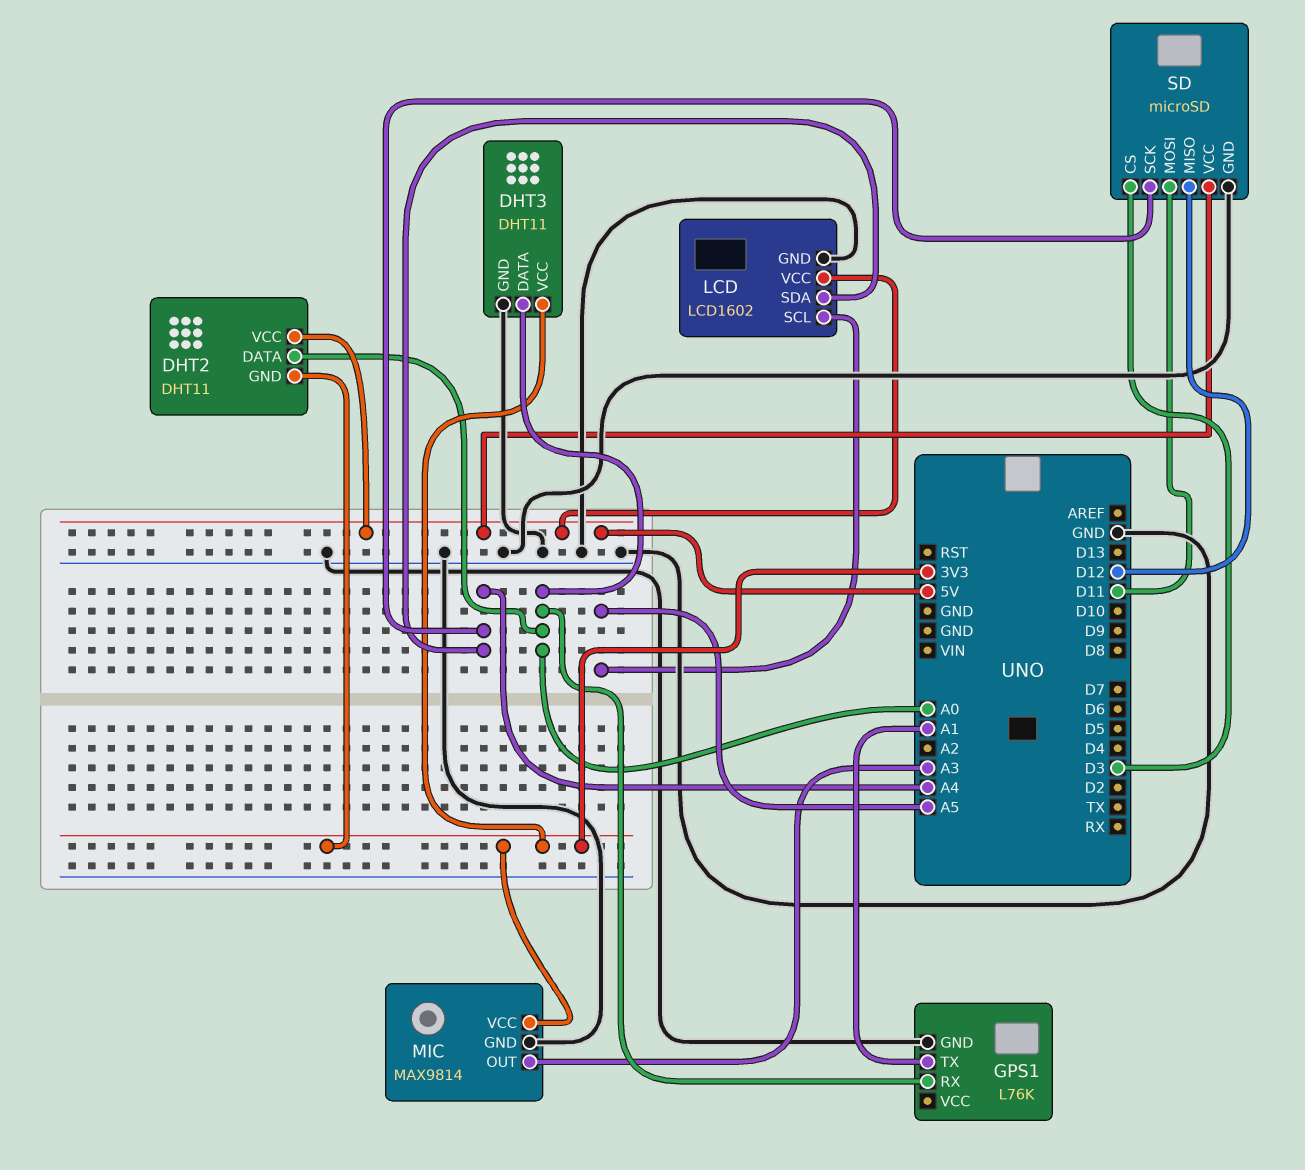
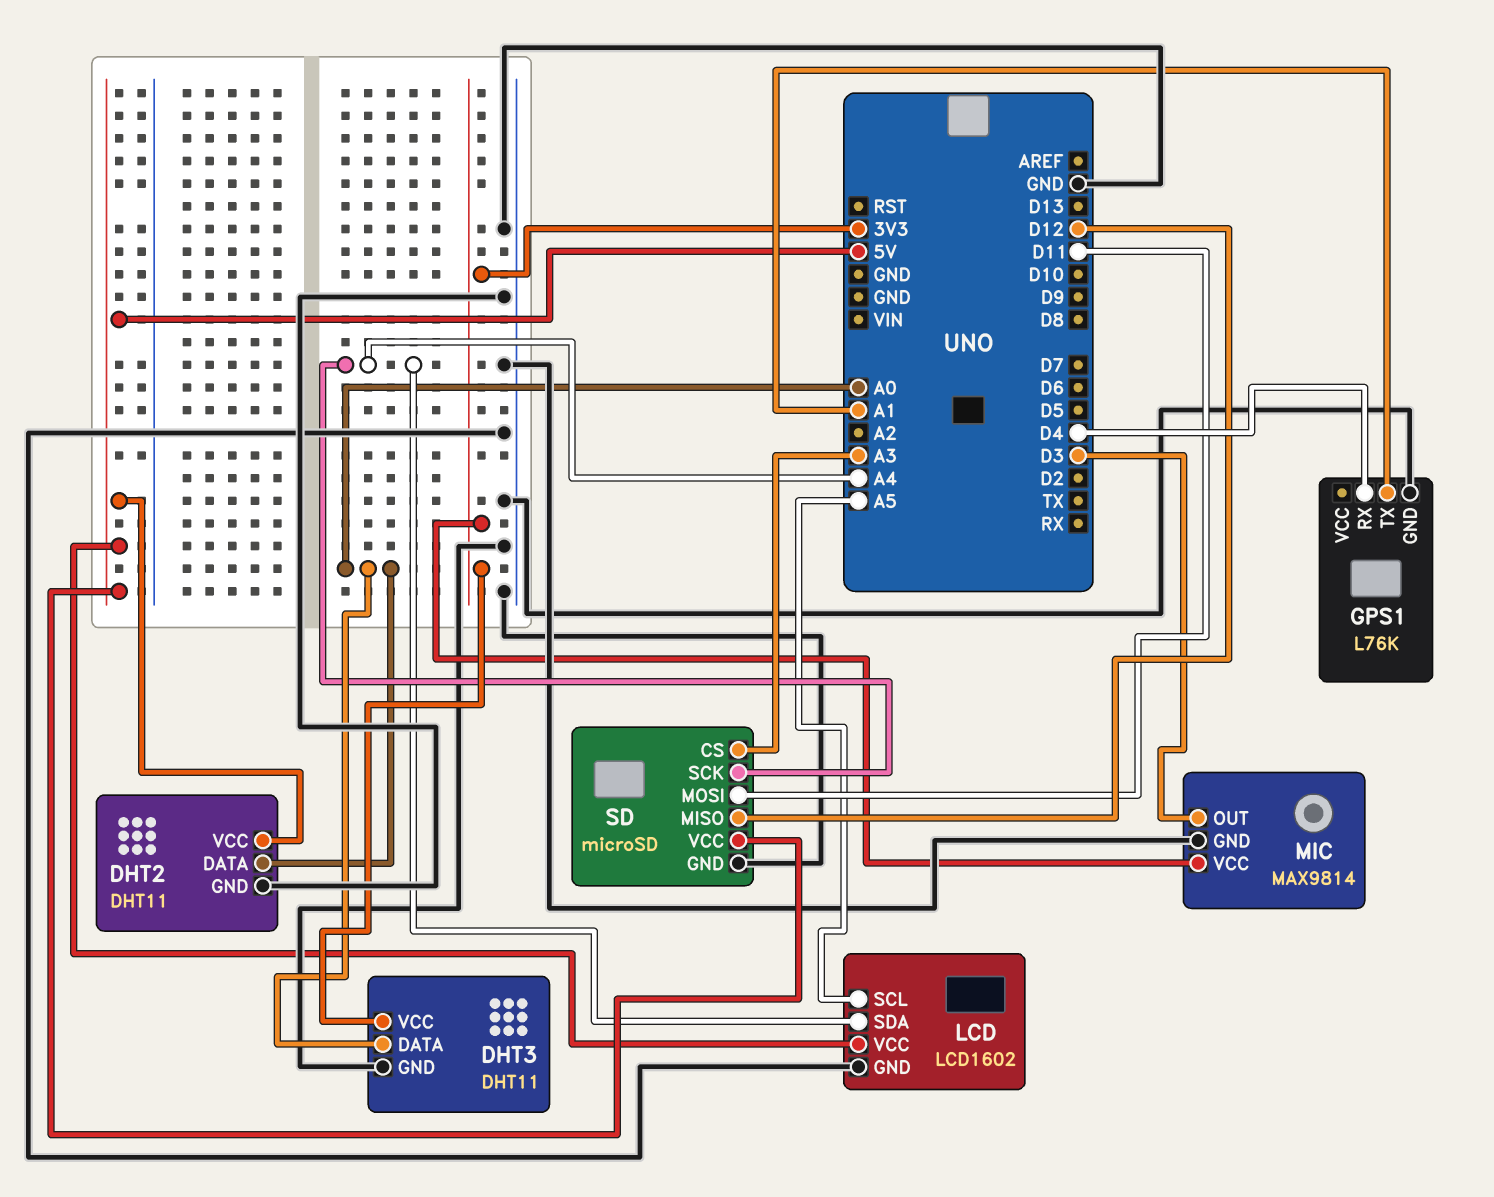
DHT2 pin GND: 3V3 -> GND
GPS1 pin RX: A0 -> D4
MIC pin OUT: A3 -> D3
SD pin CS: D3 -> A3

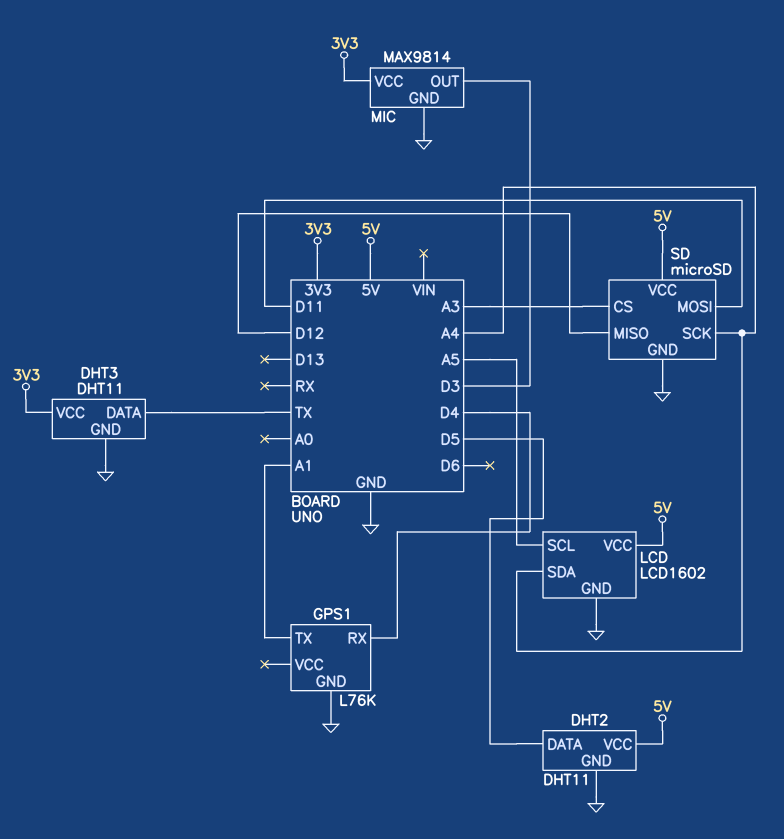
DHT2 pin DATA: A0 -> D5
DHT3 pin DATA: A0 -> TX

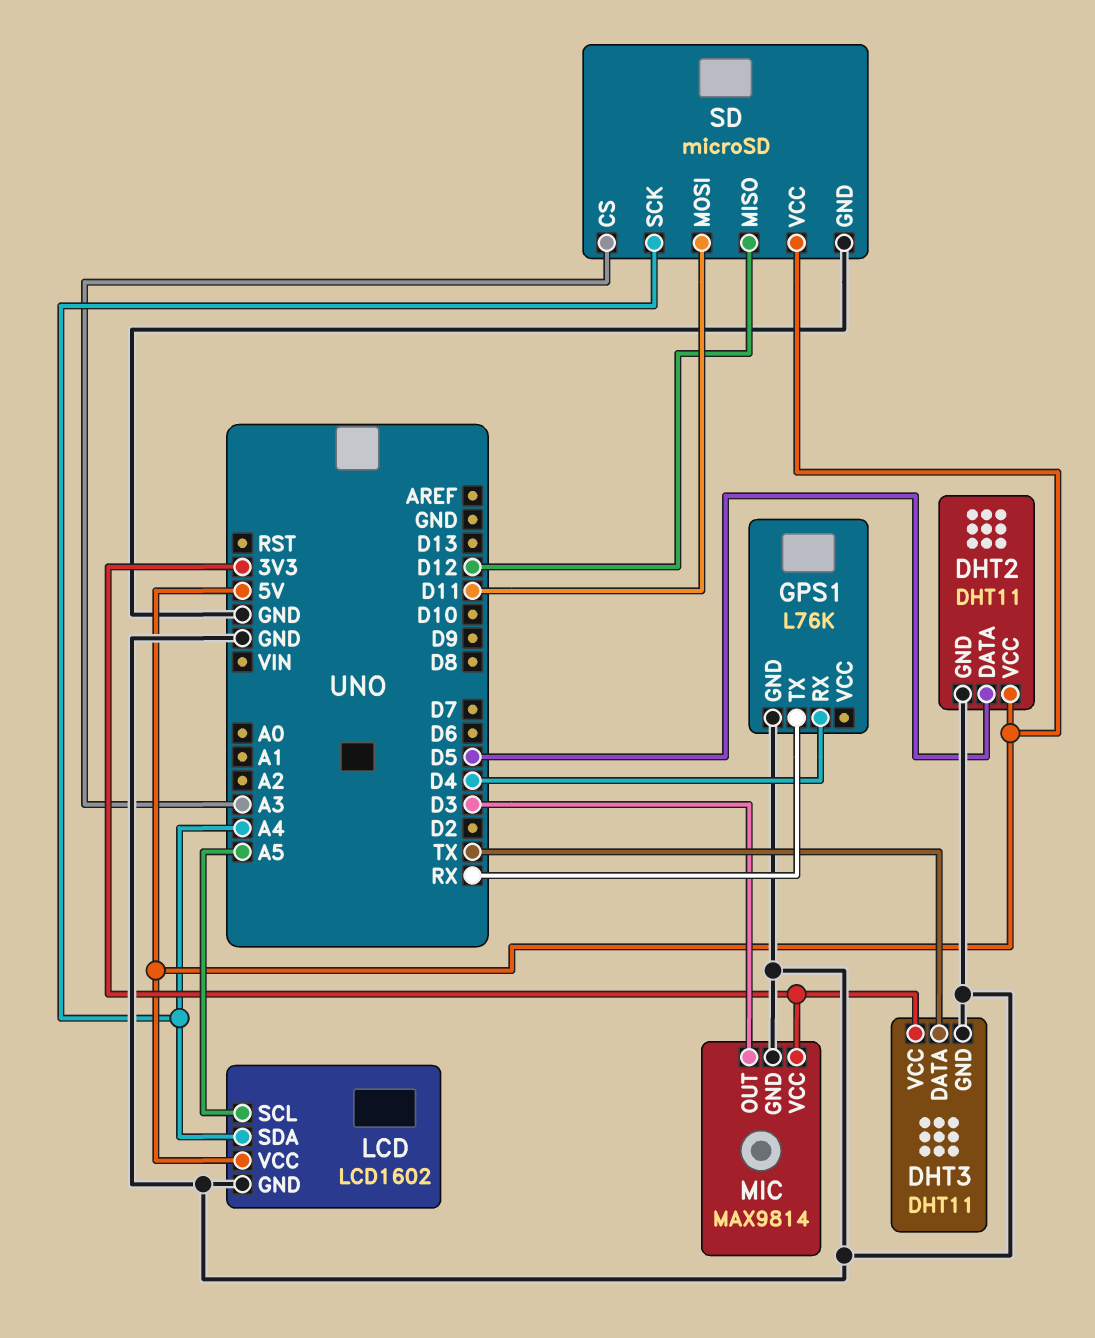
GPS1 pin TX: A1 -> RX

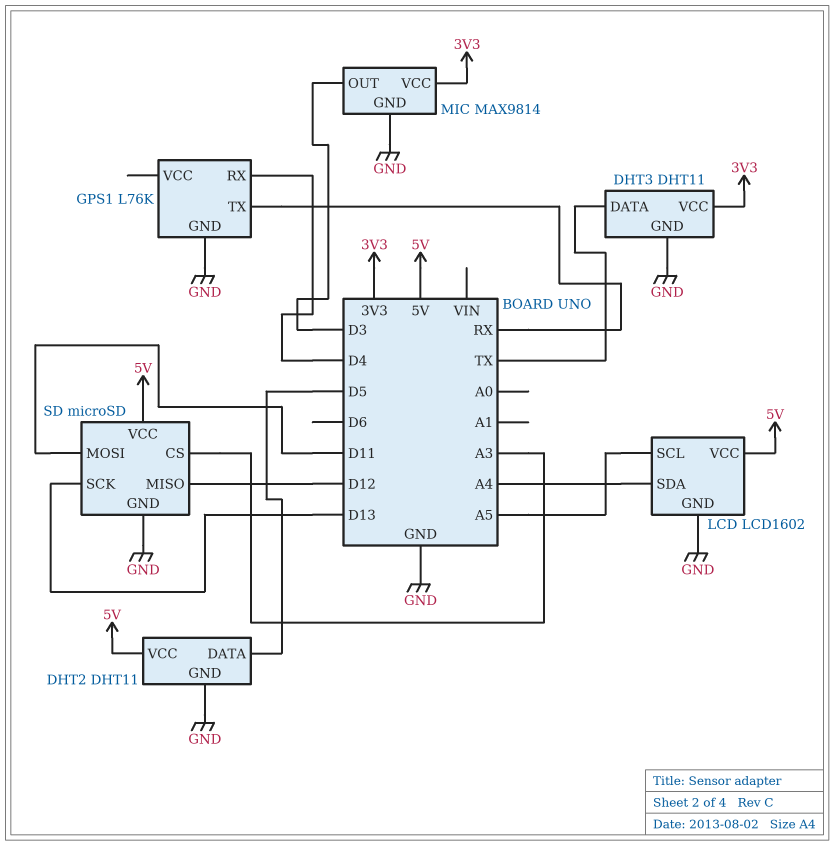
SD pin SCK: A4 -> D13

